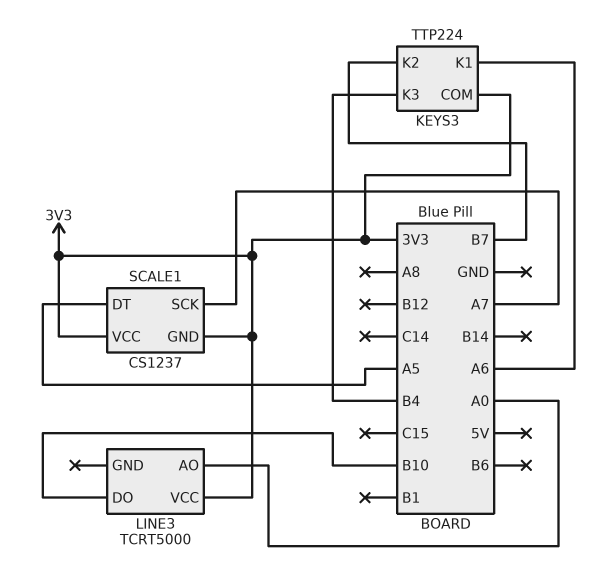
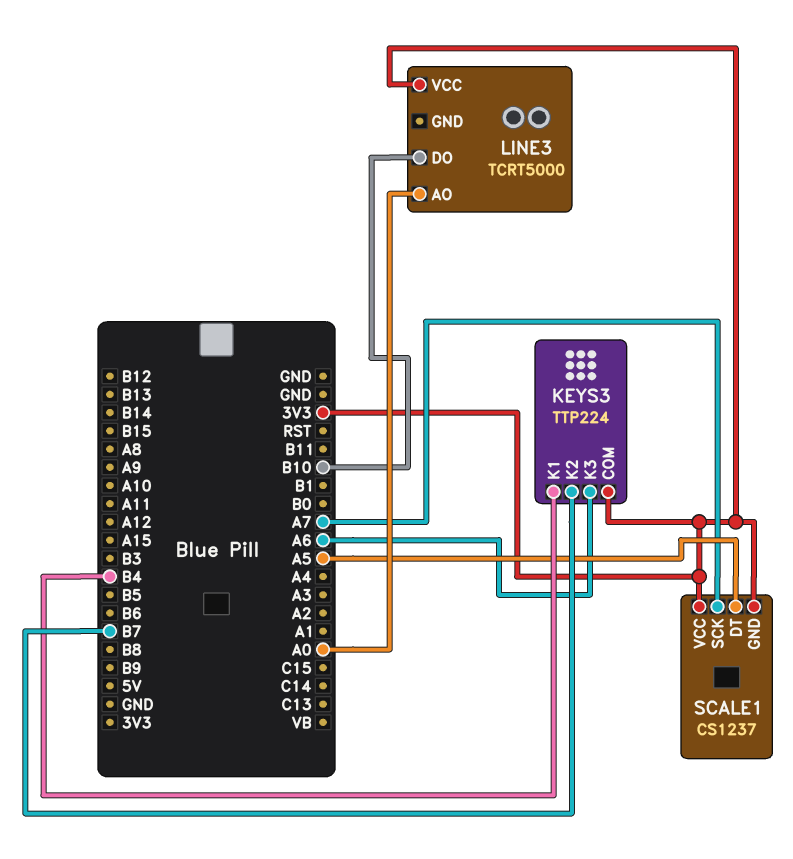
KEYS3 pin K1: A6 -> B4
KEYS3 pin K3: B4 -> A6

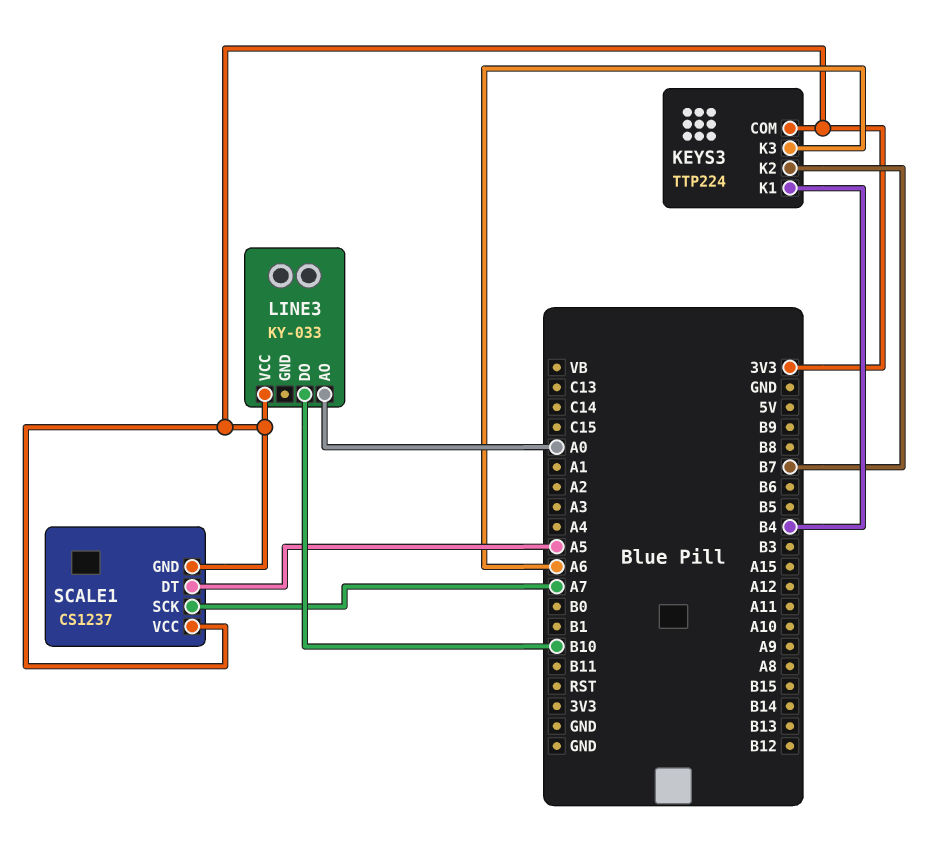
LINE3: TCRT5000 -> KY-033

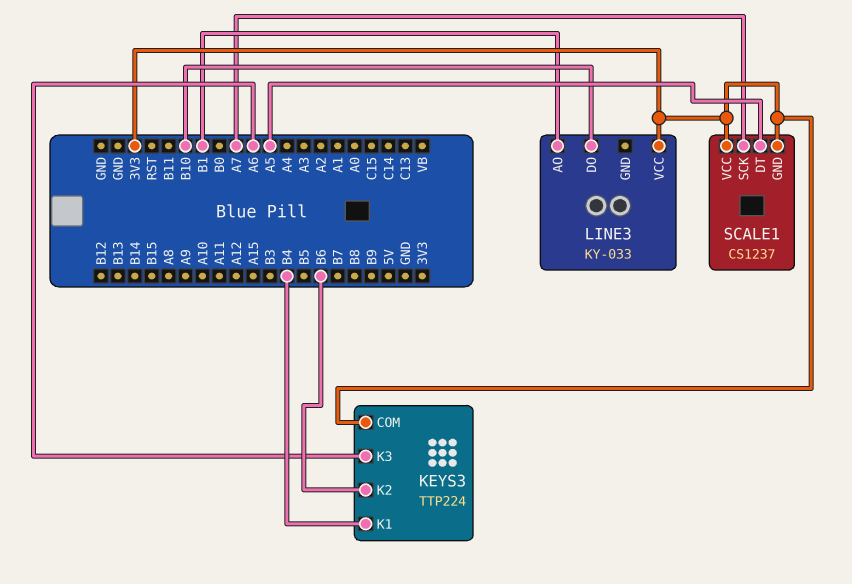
KEYS3 pin K2: B7 -> B6
LINE3 pin AO: A0 -> B1

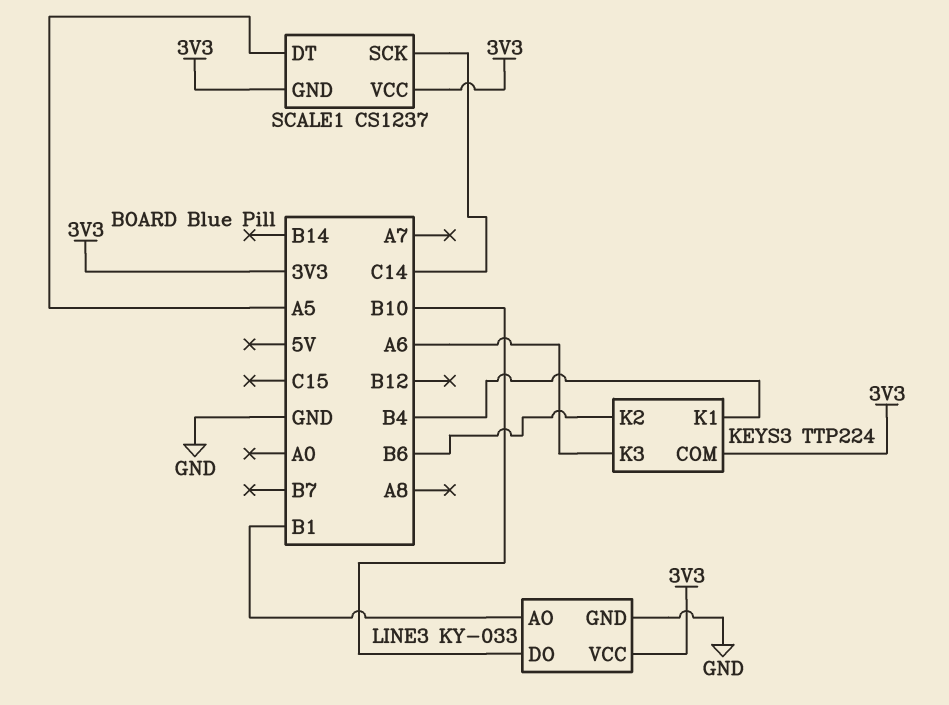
LINE3 pin GND: none -> GND
SCALE1 pin SCK: A7 -> C14

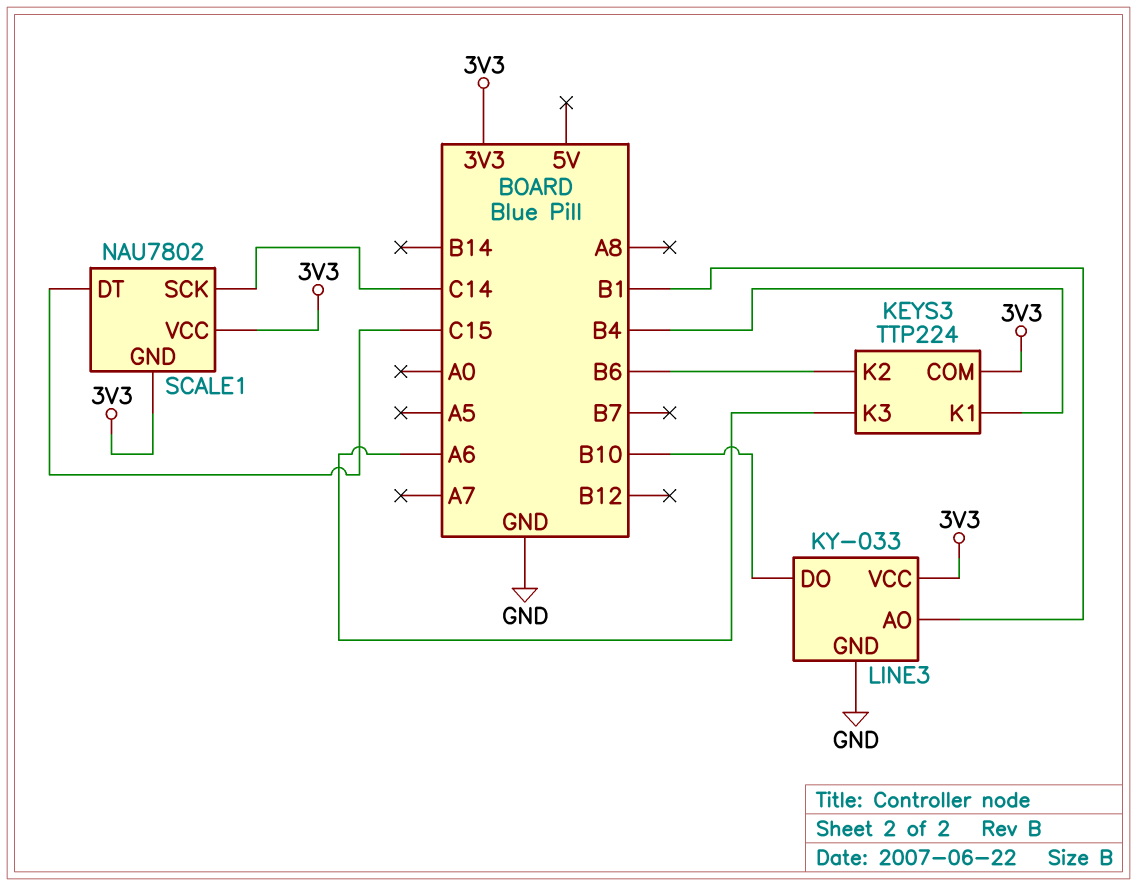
SCALE1: CS1237 -> NAU7802
SCALE1 pin DT: A5 -> C15

